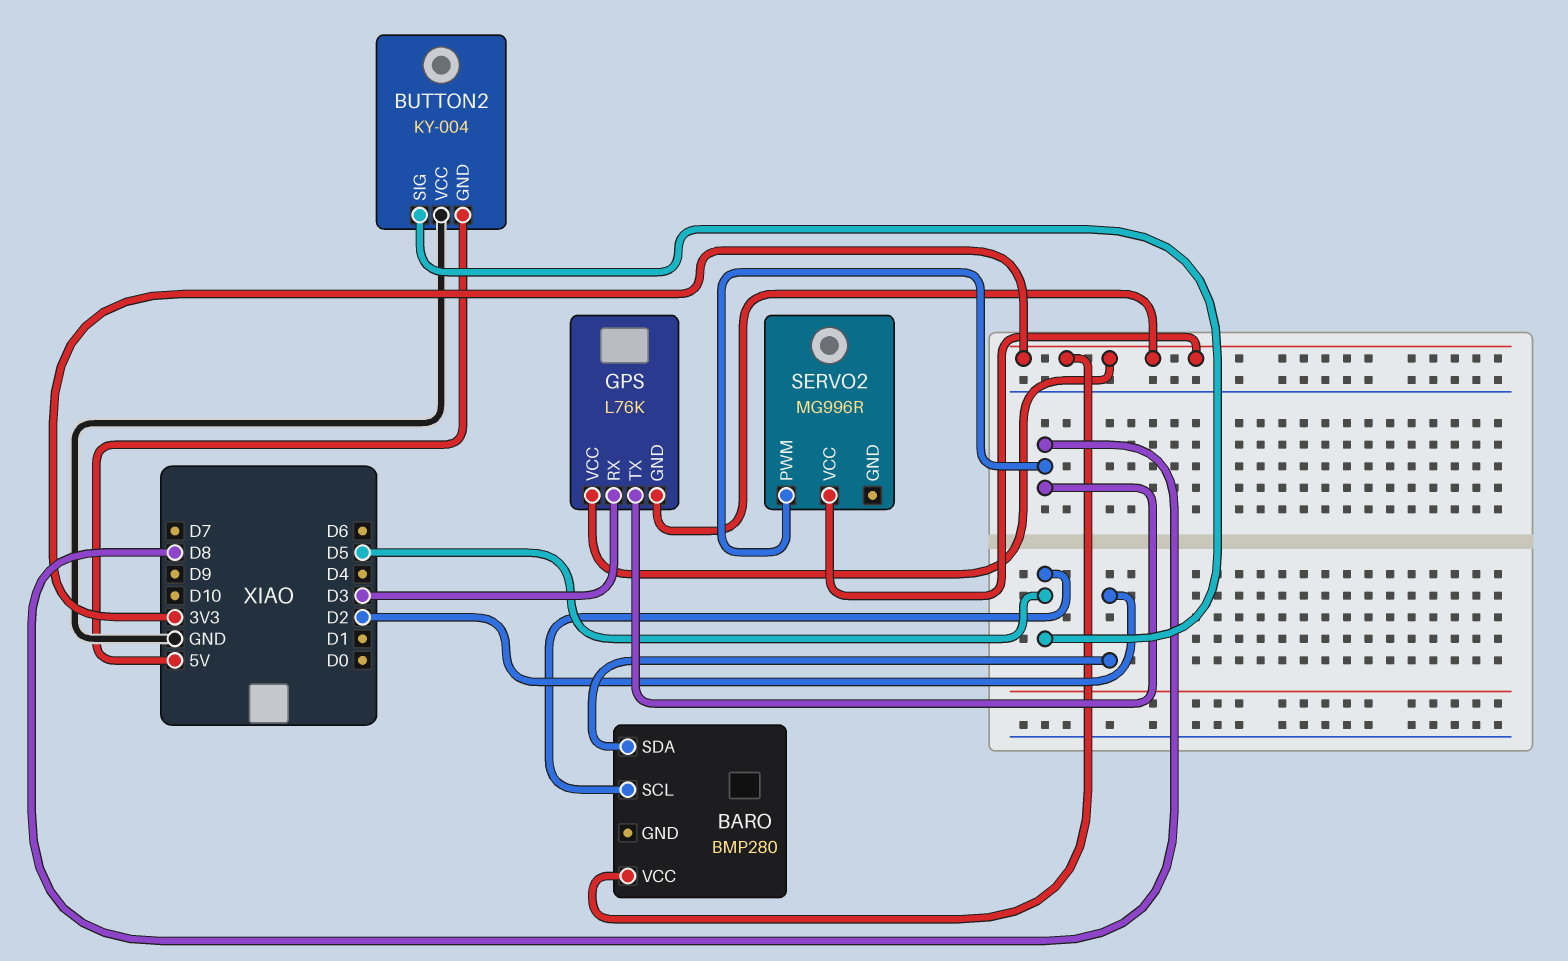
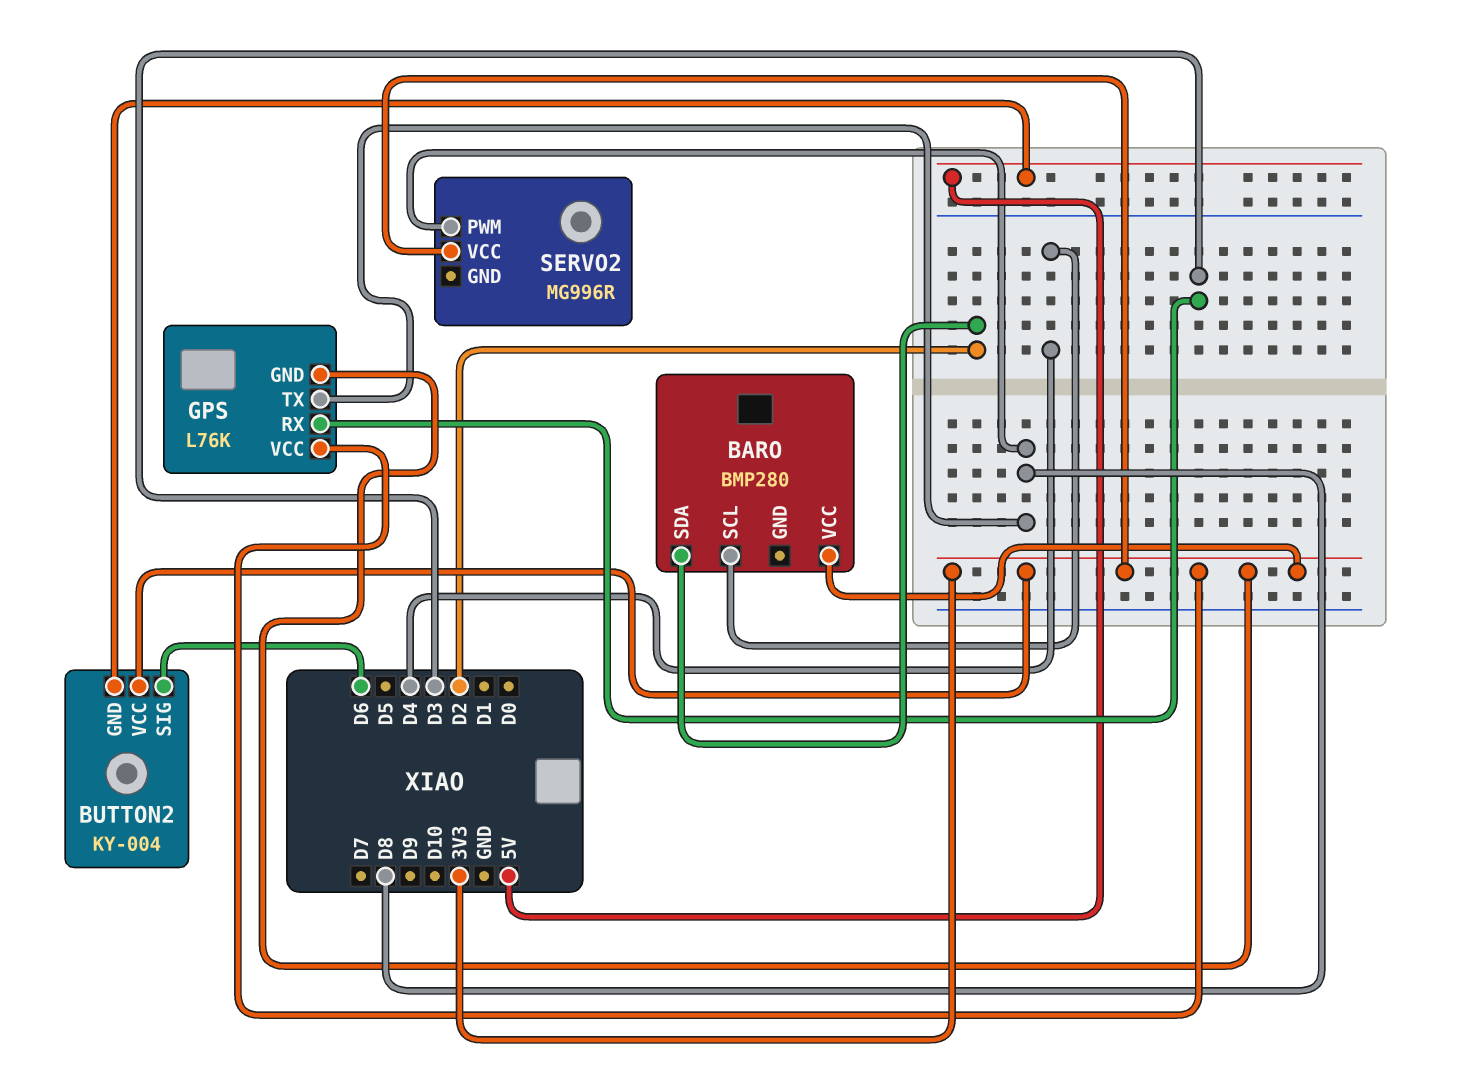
BARO pin SCL: D5 -> D4
BUTTON2 pin SIG: D5 -> D6
BUTTON2 pin VCC: GND -> 3V3

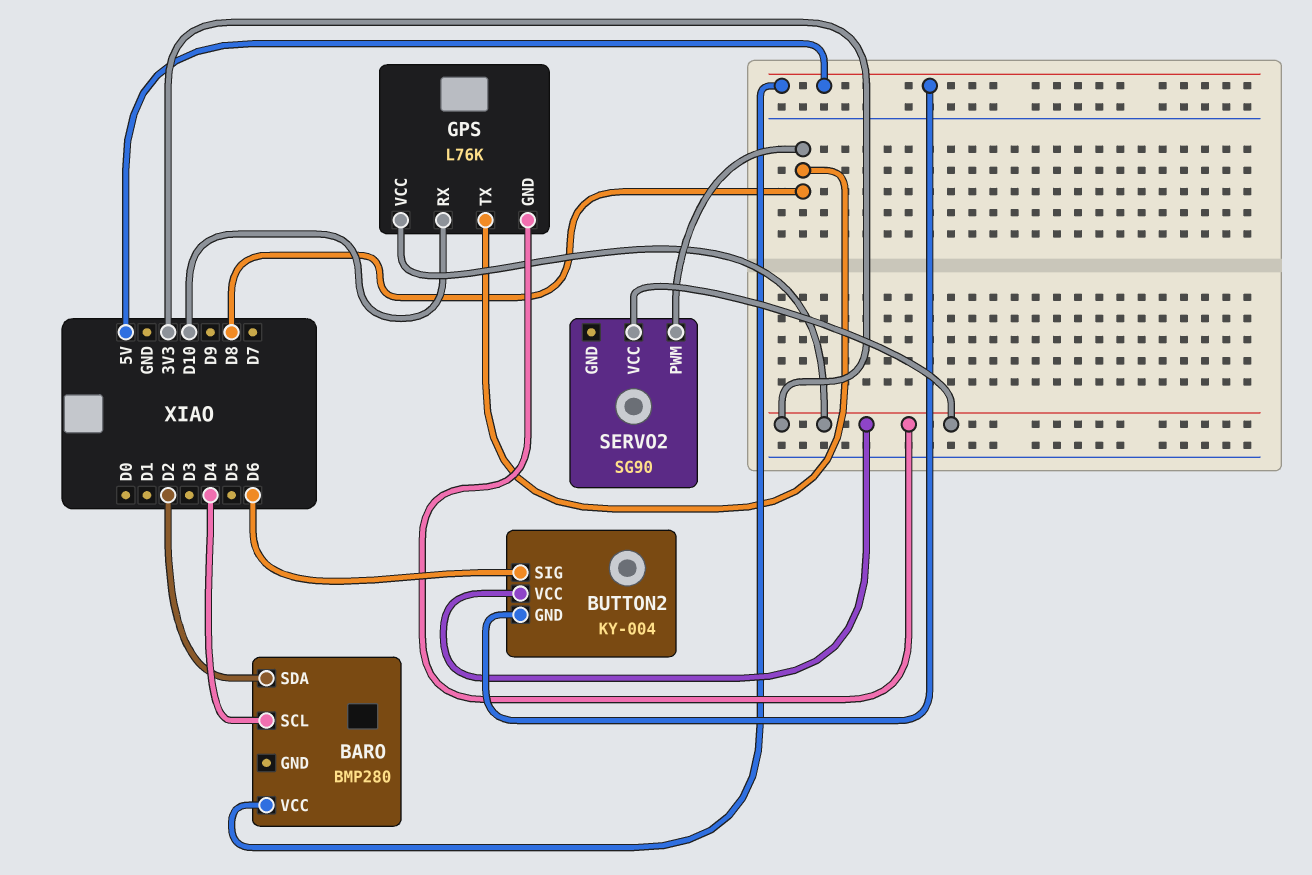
BARO pin VCC: 3V3 -> 5V
GPS pin RX: D3 -> D10
SERVO2: MG996R -> SG90

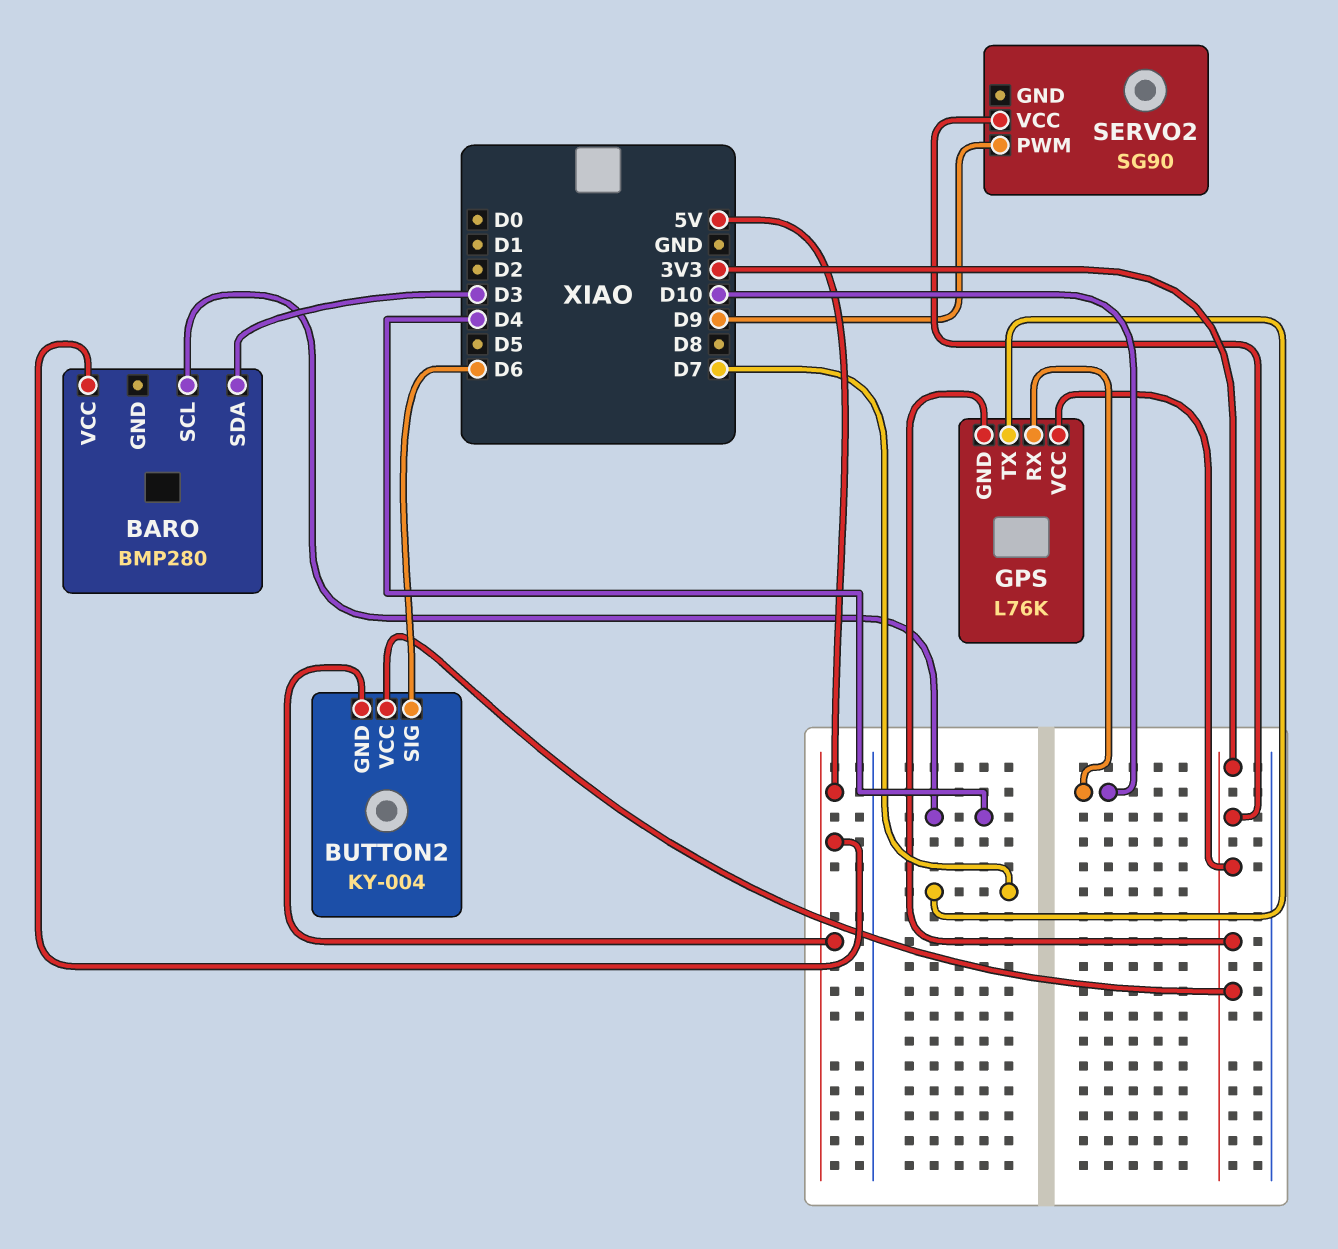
BARO pin SDA: D2 -> D3
GPS pin TX: D8 -> D7
SERVO2 pin PWM: D8 -> D9

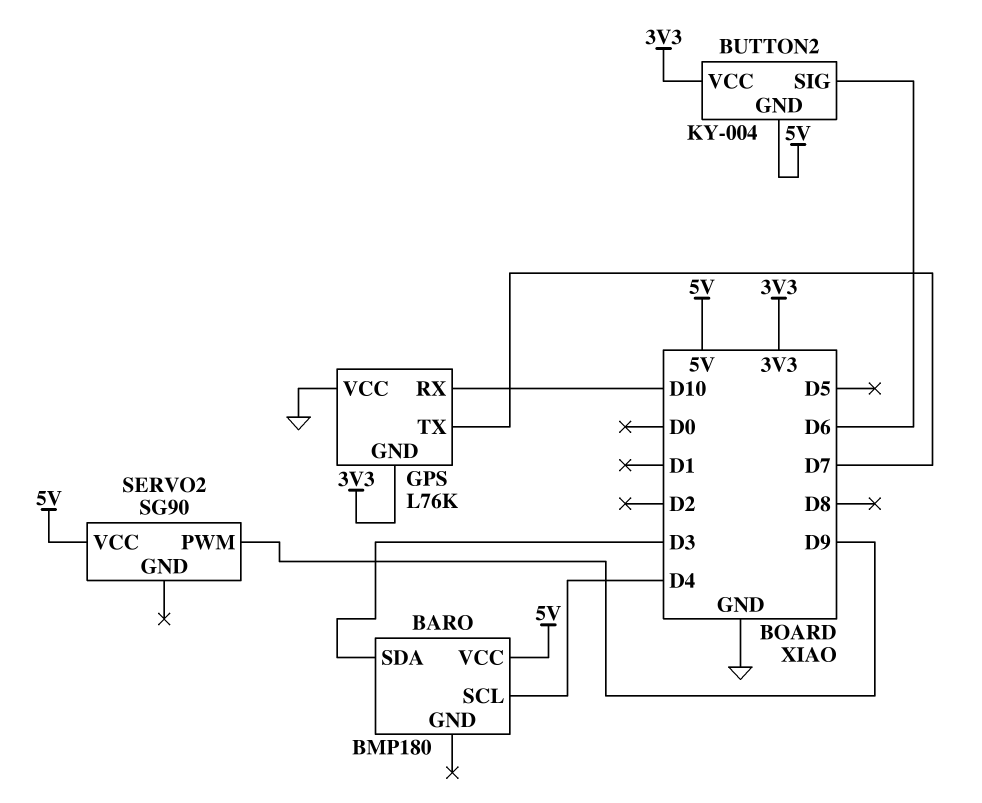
BARO: BMP280 -> BMP180
GPS pin VCC: 3V3 -> GND
SERVO2 pin VCC: 3V3 -> 5V

